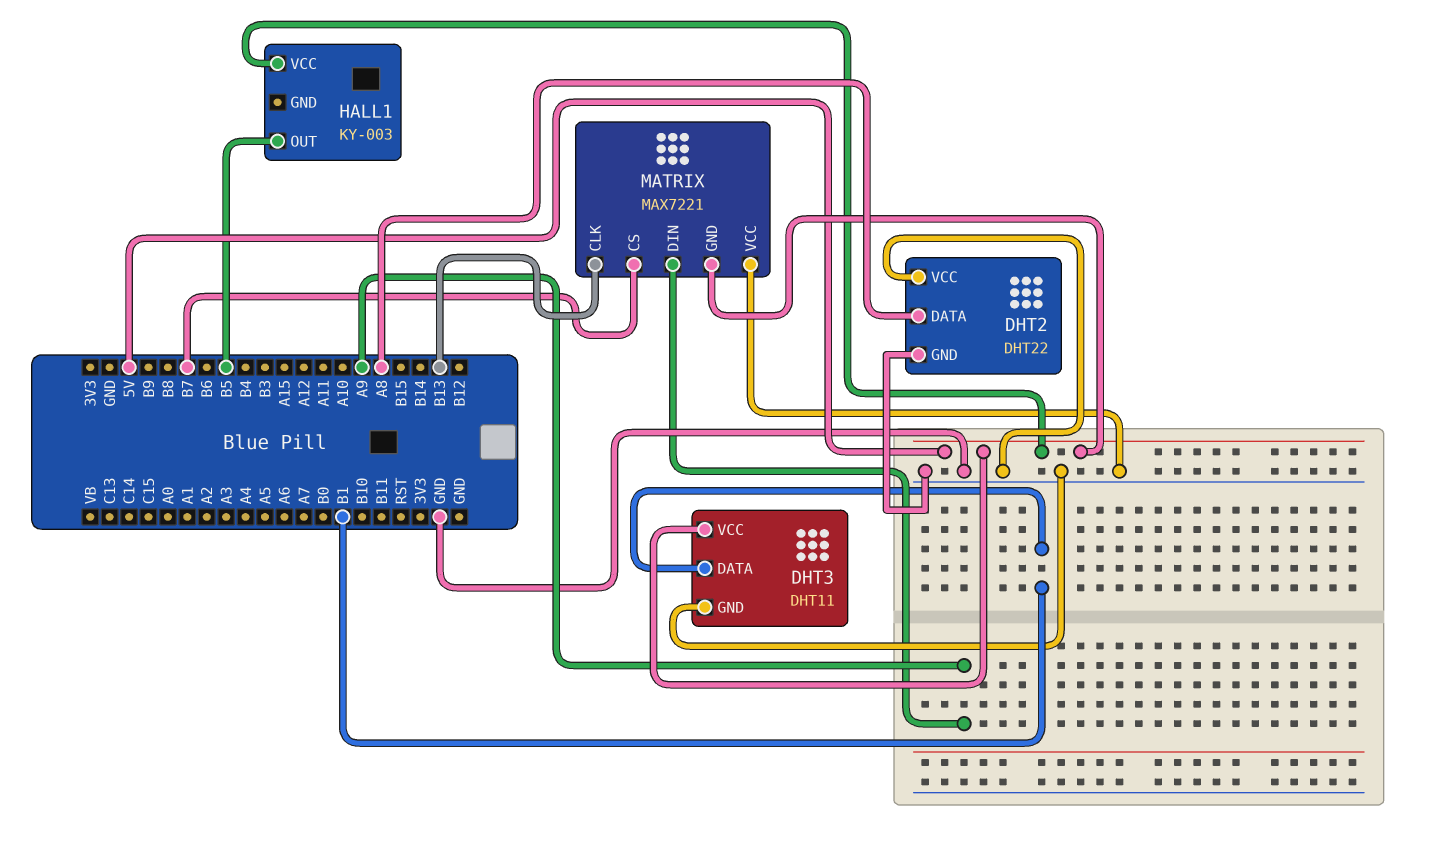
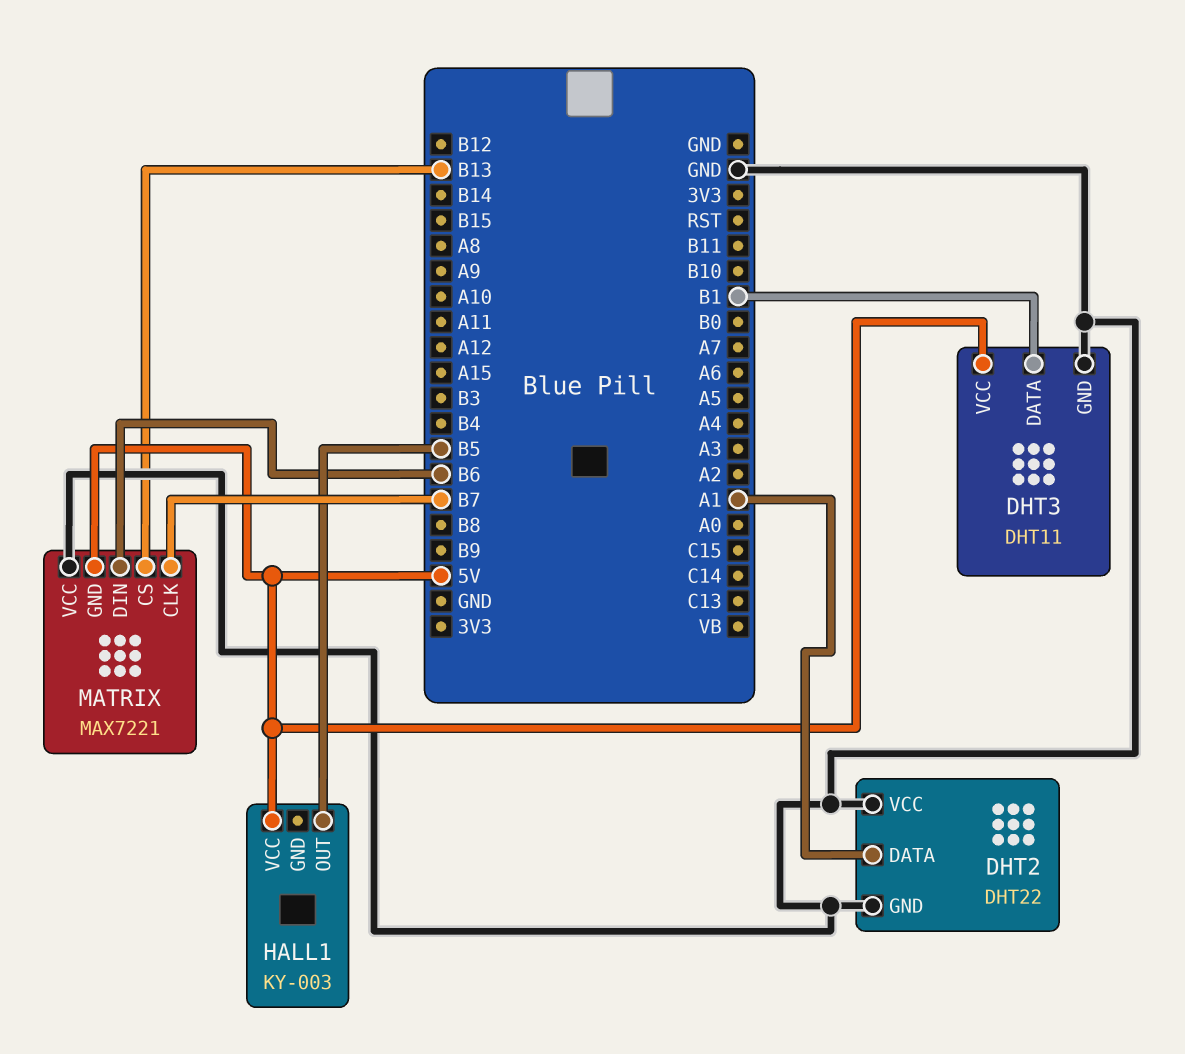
DHT2 pin DATA: A8 -> A1
MATRIX pin CLK: B13 -> B7
MATRIX pin CS: B7 -> B13
MATRIX pin DIN: A9 -> B6

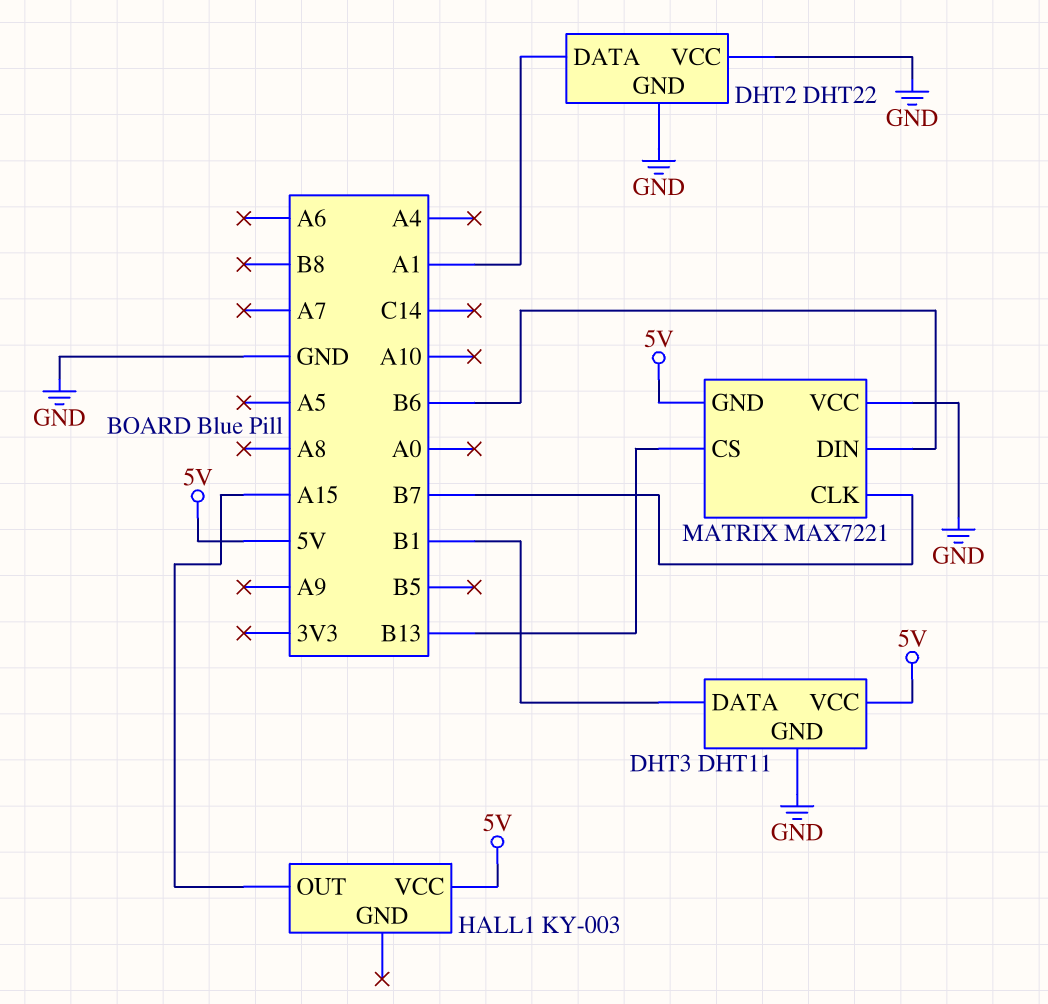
HALL1 pin OUT: B5 -> A15

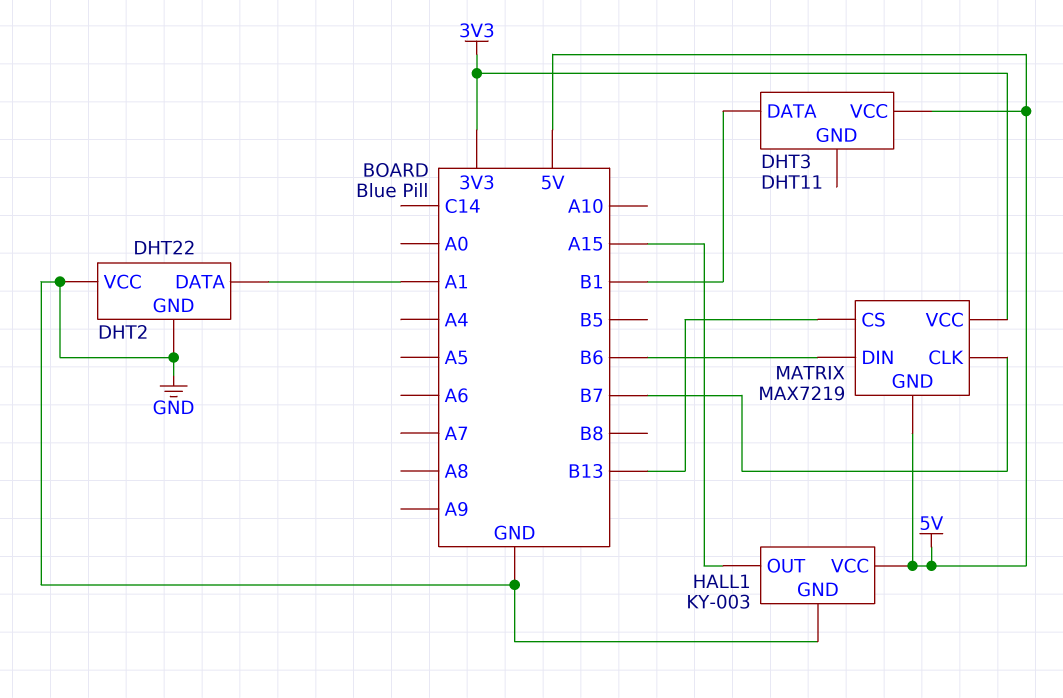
DHT3 pin GND: GND -> none
HALL1 pin GND: none -> GND
MATRIX: MAX7221 -> MAX7219
MATRIX pin VCC: GND -> 3V3

